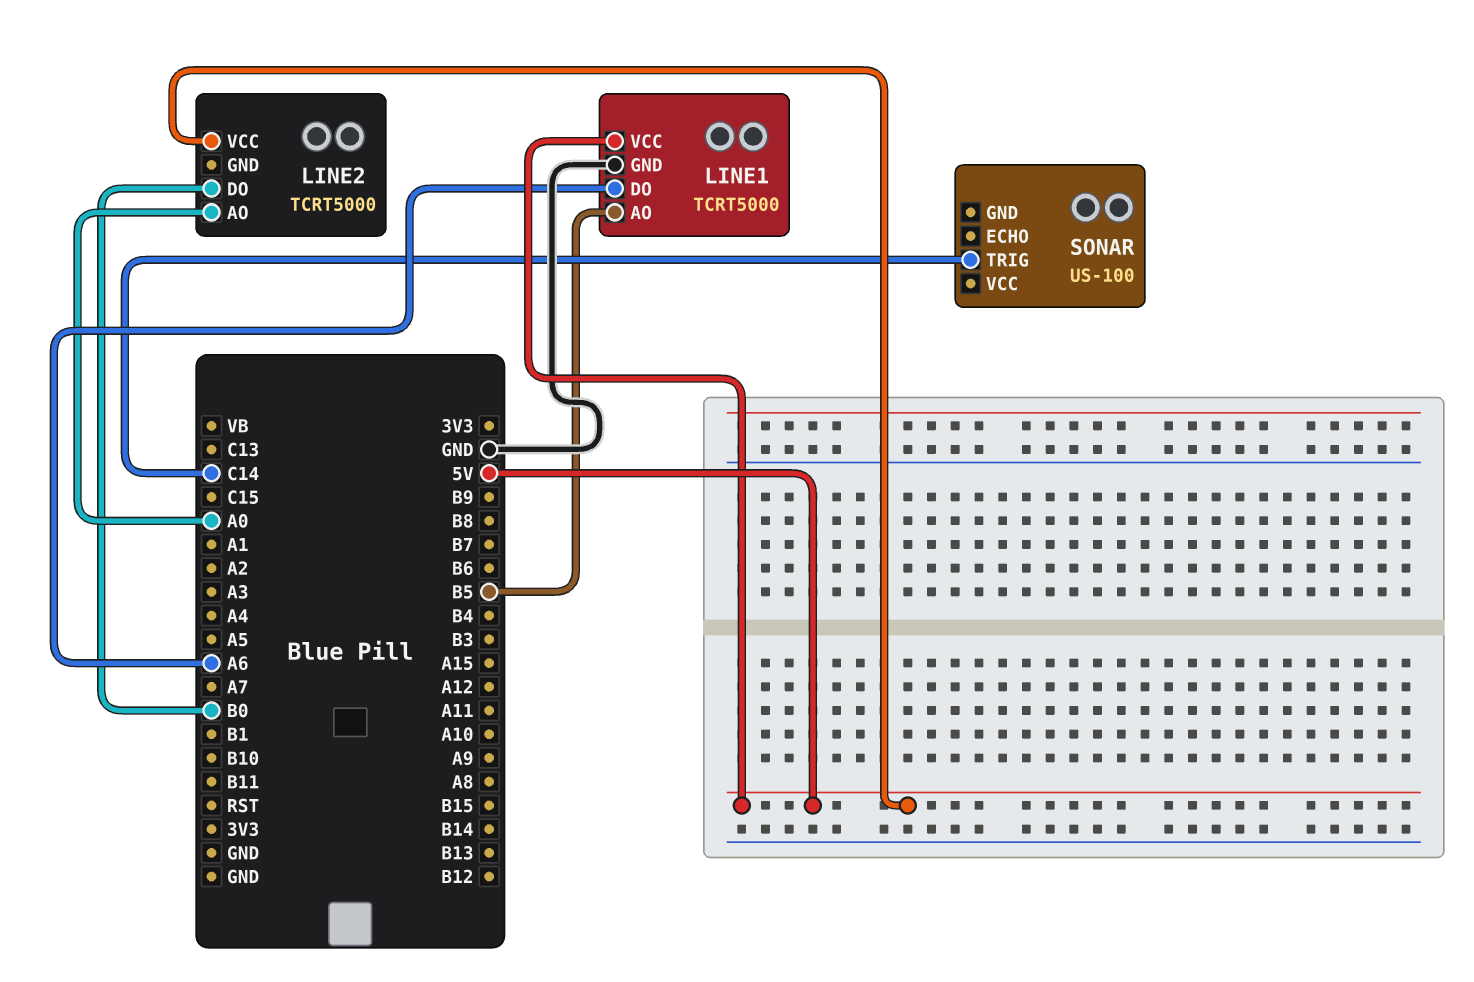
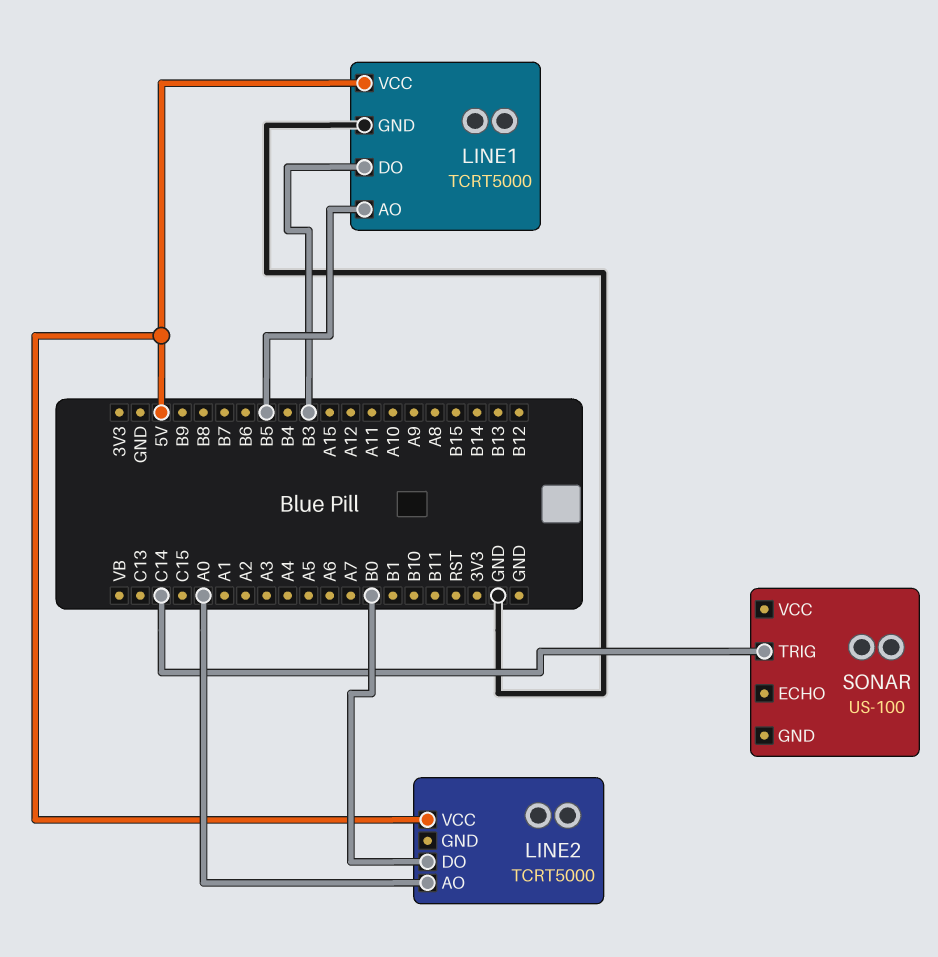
LINE1 pin DO: A6 -> B3

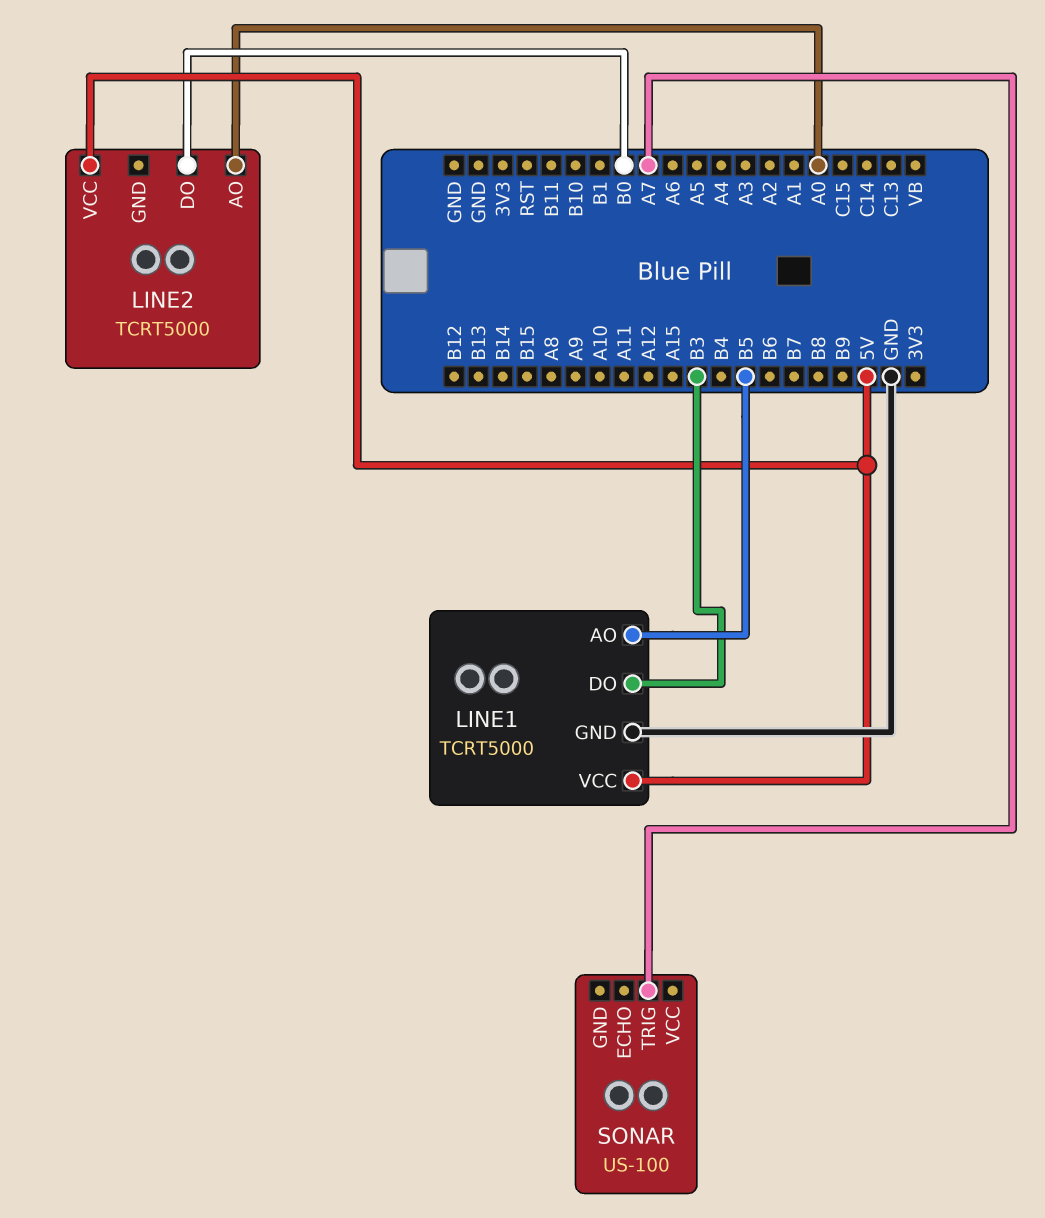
SONAR pin TRIG: C14 -> A7

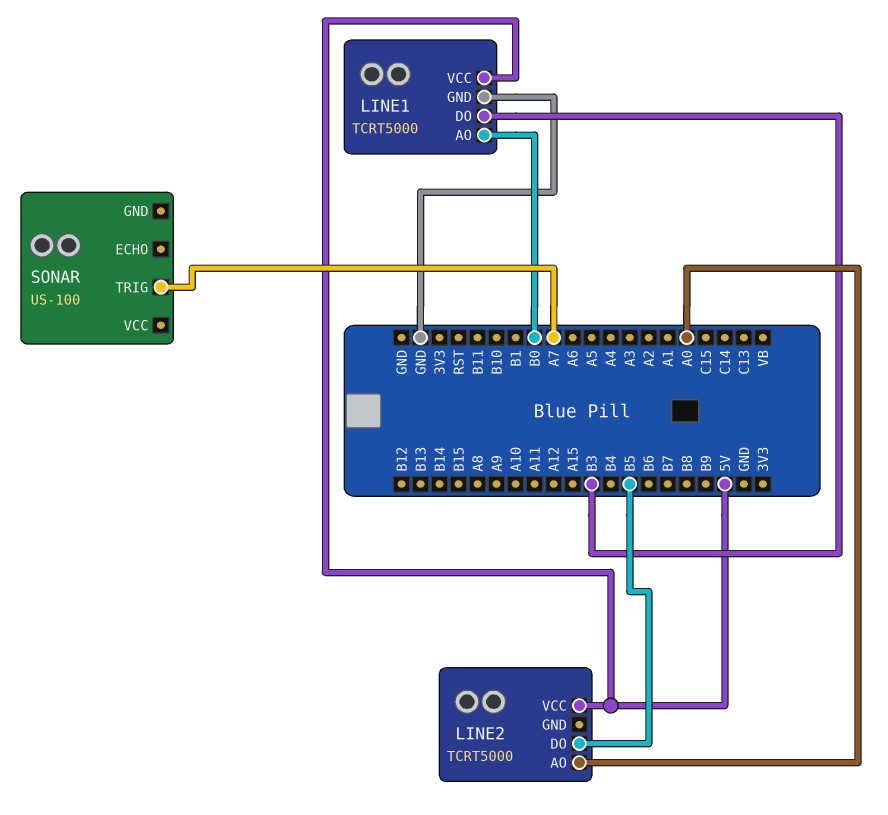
LINE1 pin AO: B5 -> B0
LINE2 pin DO: B0 -> B5

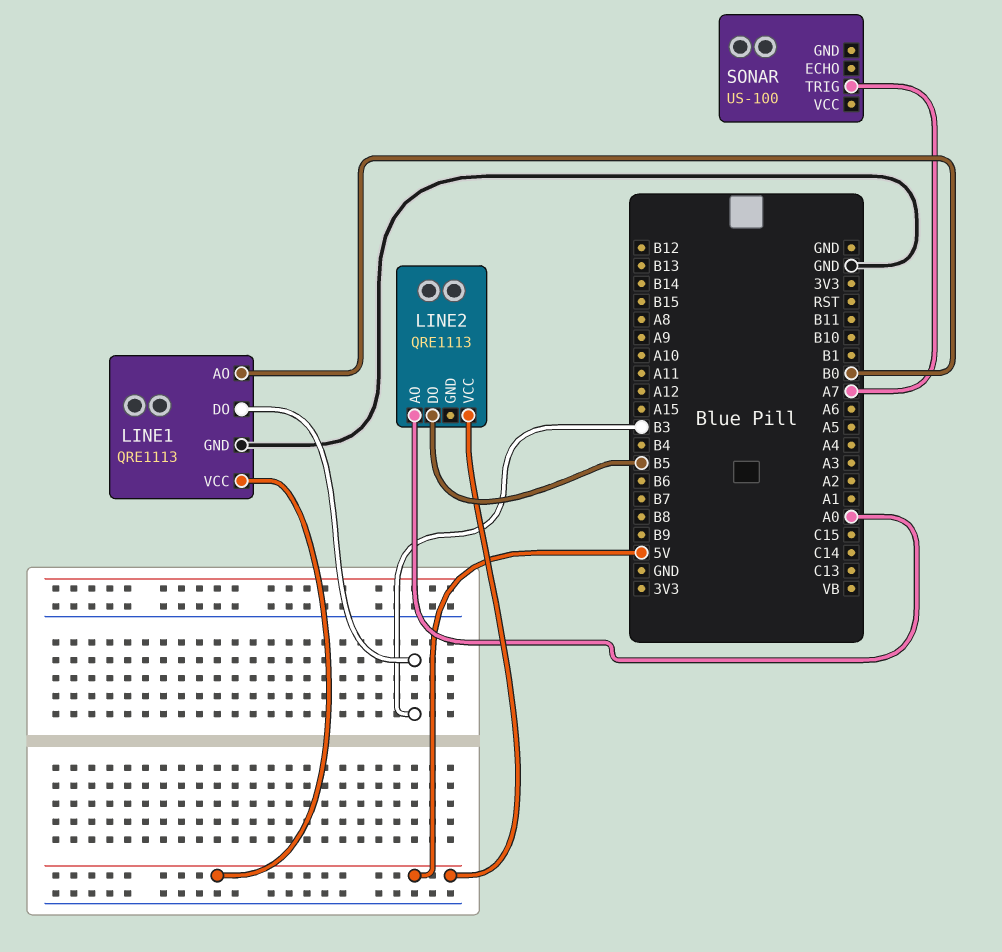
LINE1: TCRT5000 -> QRE1113
LINE2: TCRT5000 -> QRE1113

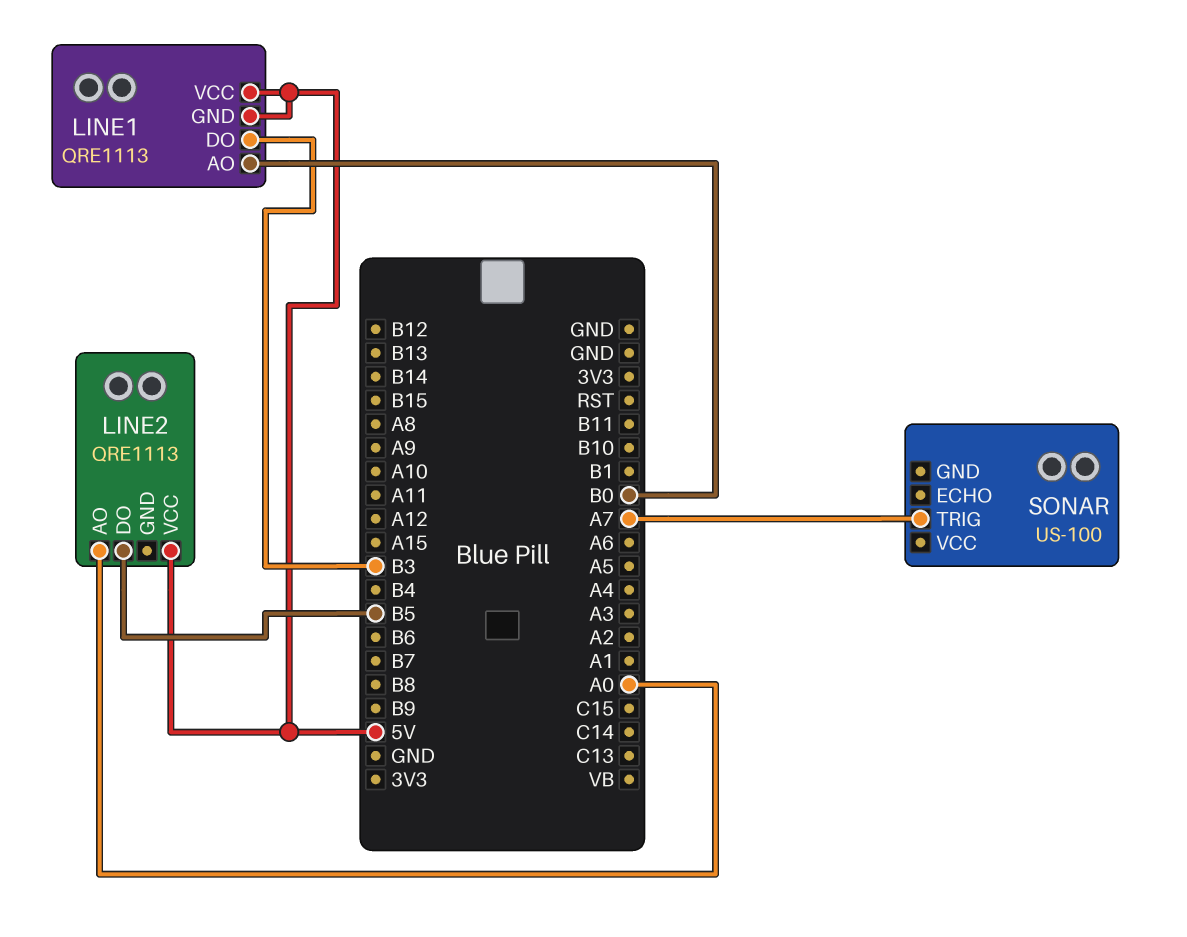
LINE1 pin GND: GND -> 5V

